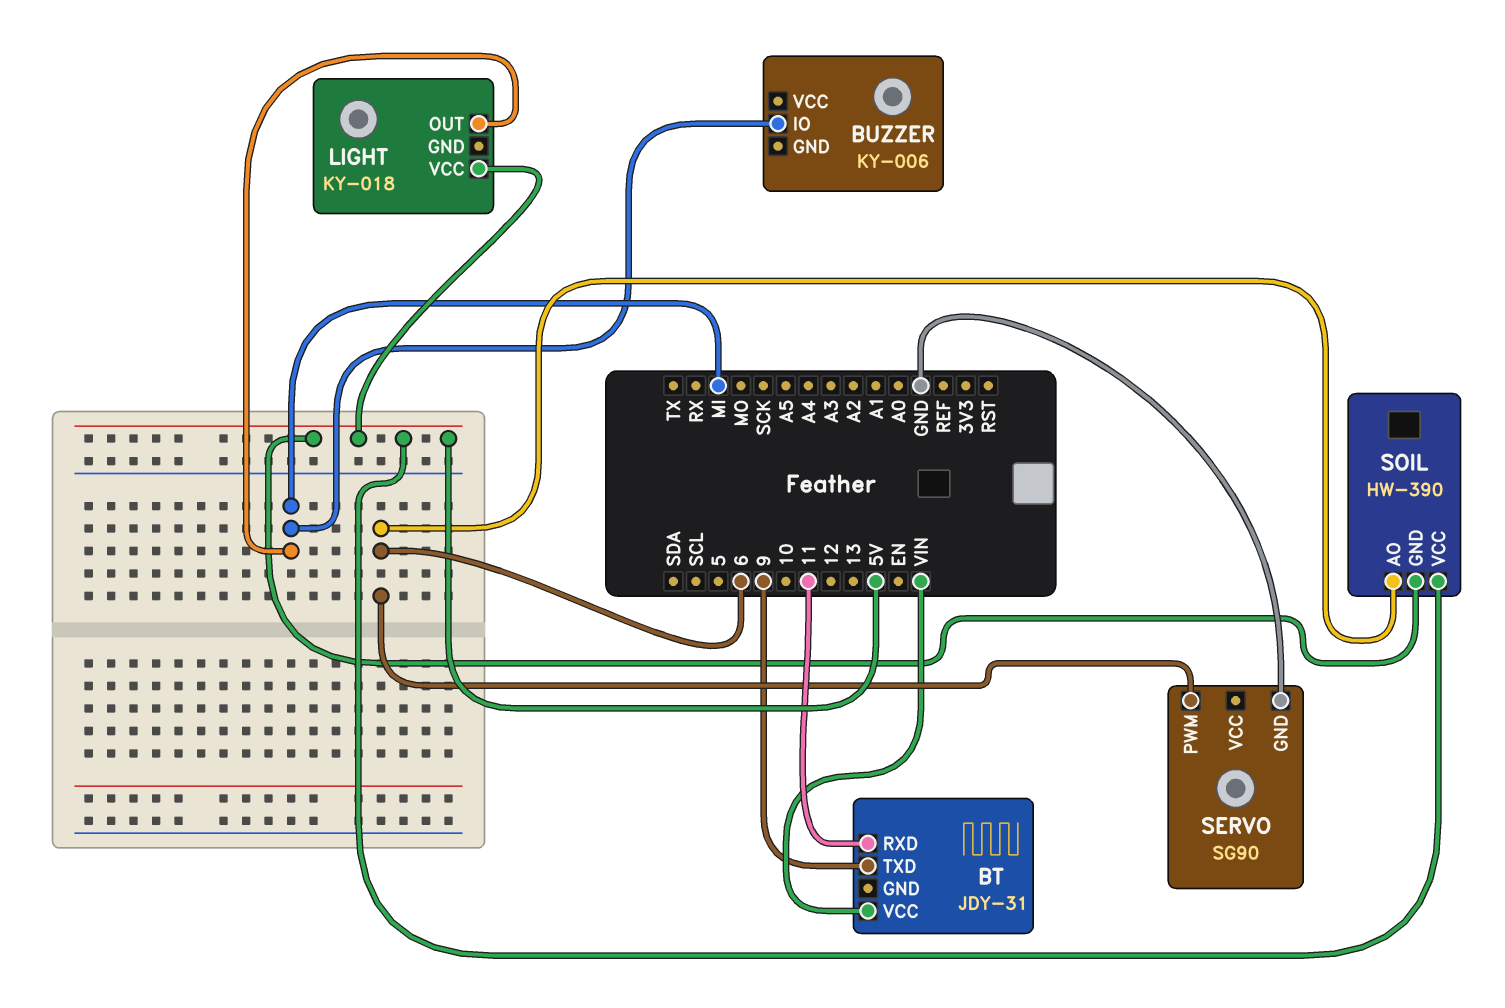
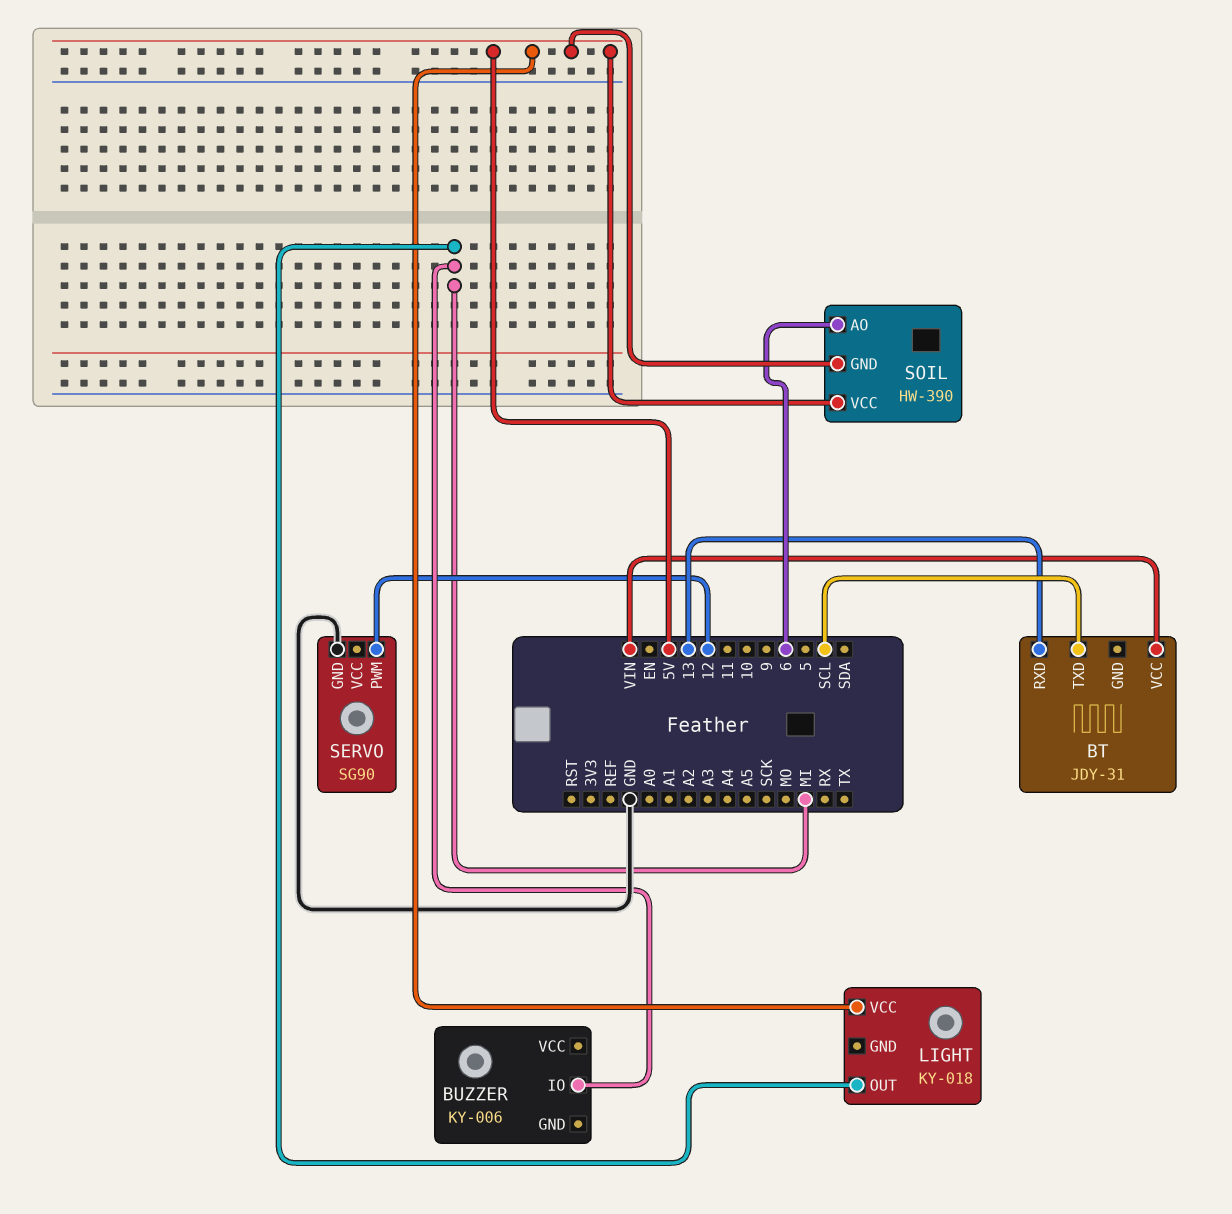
BT pin RXD: 11 -> 13
BT pin TXD: 9 -> SCL
SERVO pin PWM: 6 -> 12

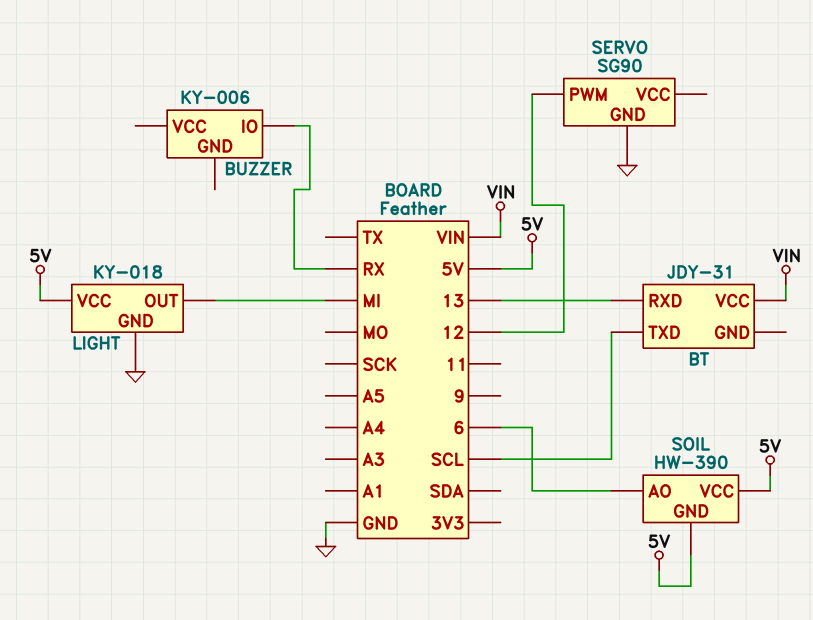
BUZZER pin IO: MI -> RX
LIGHT pin GND: none -> GND

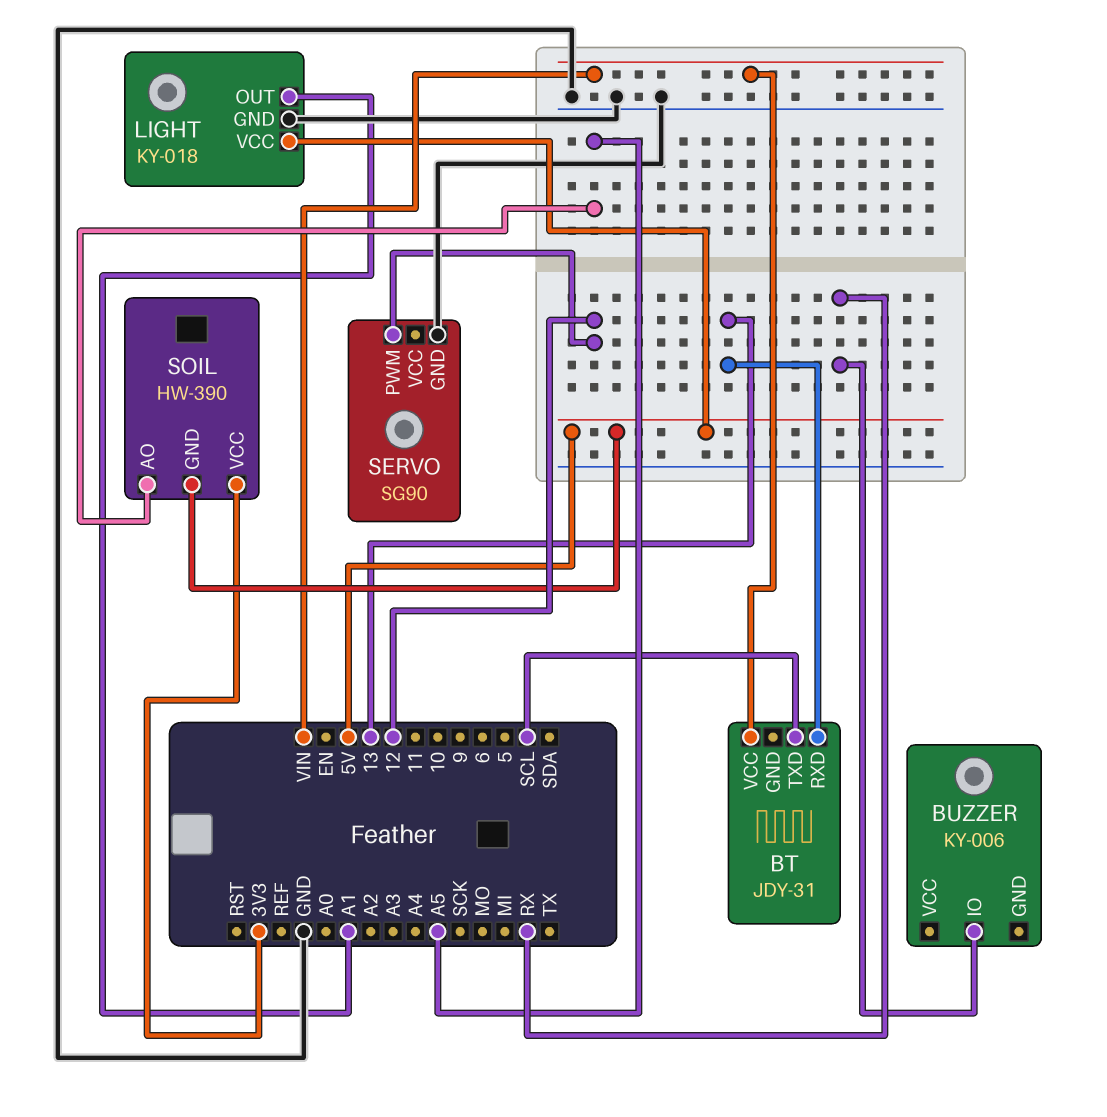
LIGHT pin OUT: MI -> A1
SOIL pin AO: 6 -> A5
SOIL pin VCC: 5V -> 3V3

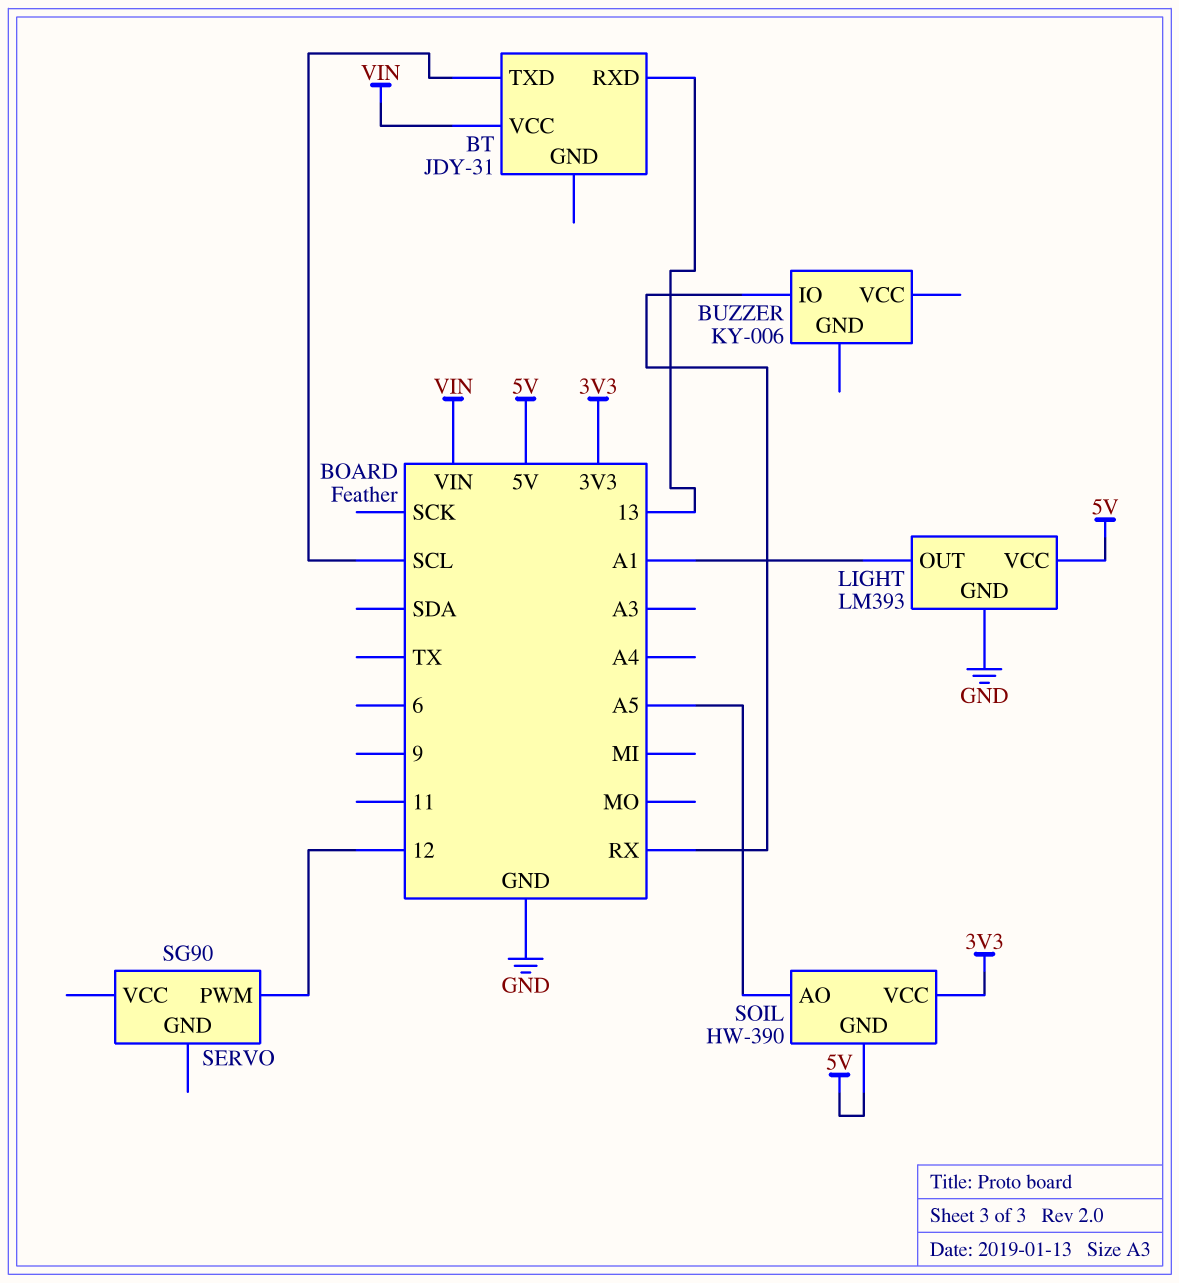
LIGHT: KY-018 -> LM393
SERVO pin GND: GND -> none

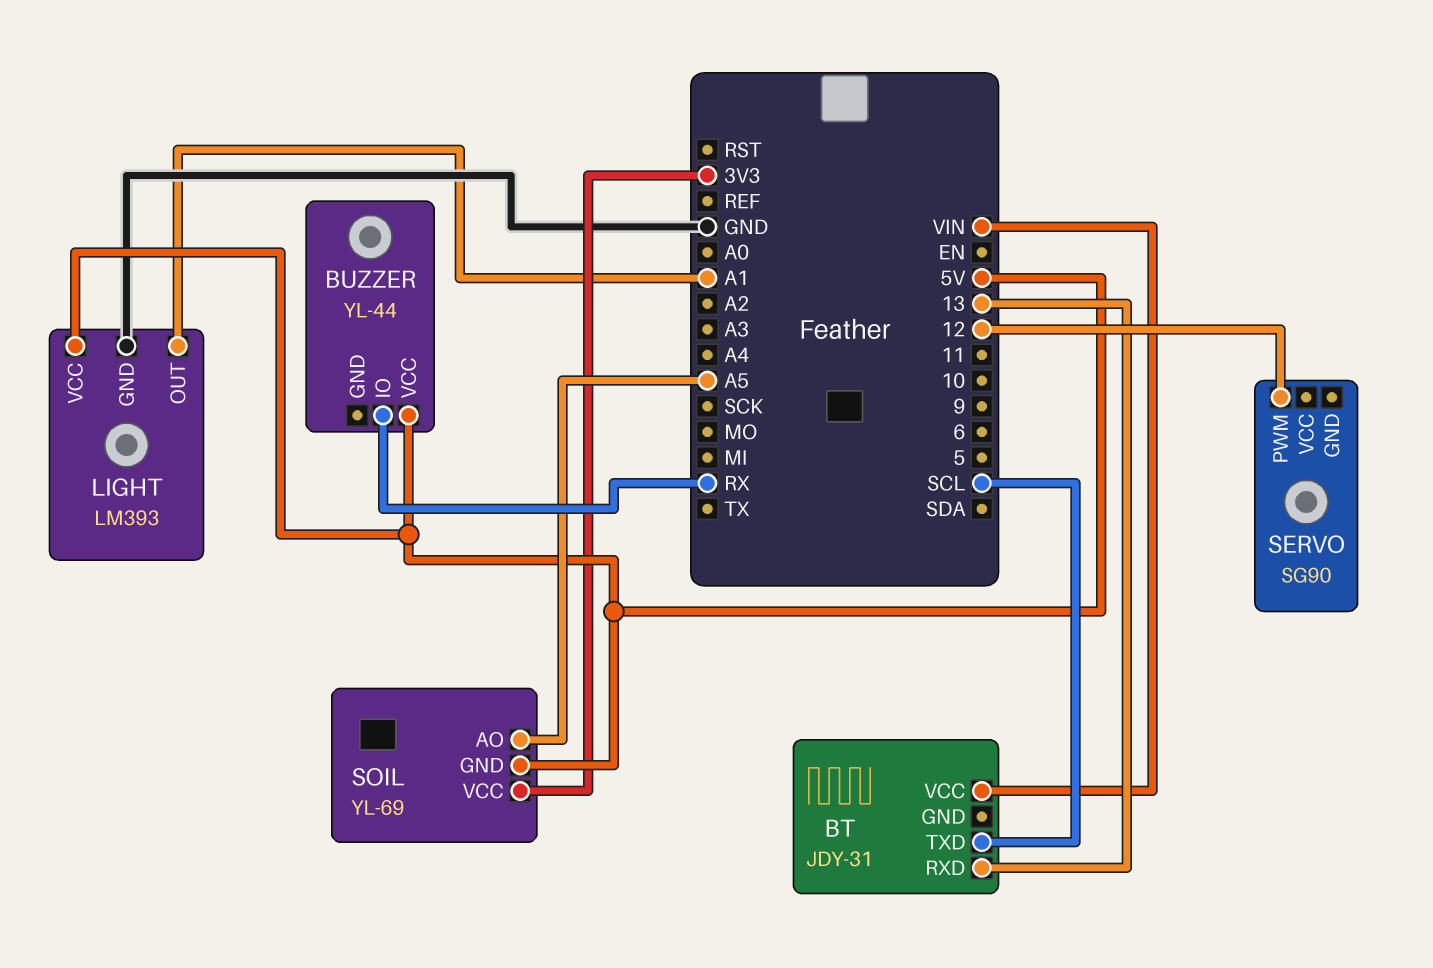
BUZZER: KY-006 -> YL-44
BUZZER pin VCC: none -> 5V
SOIL: HW-390 -> YL-69

